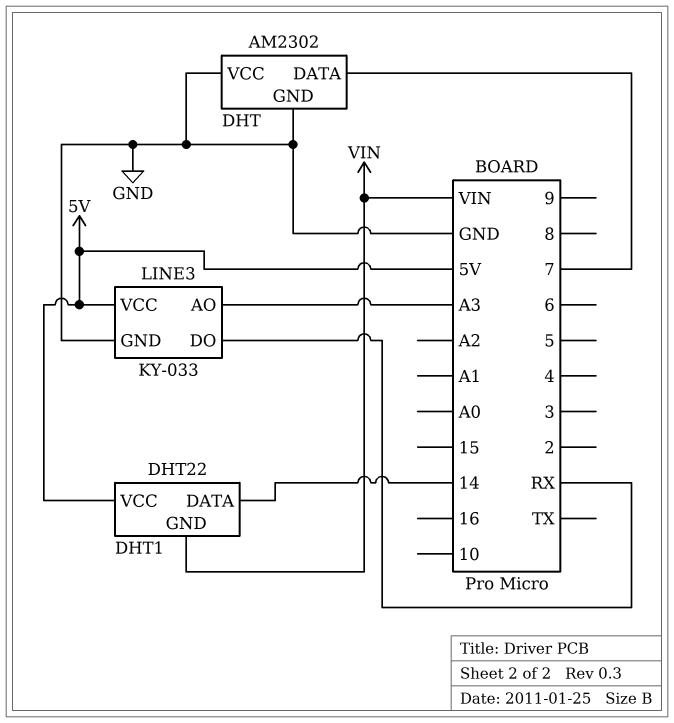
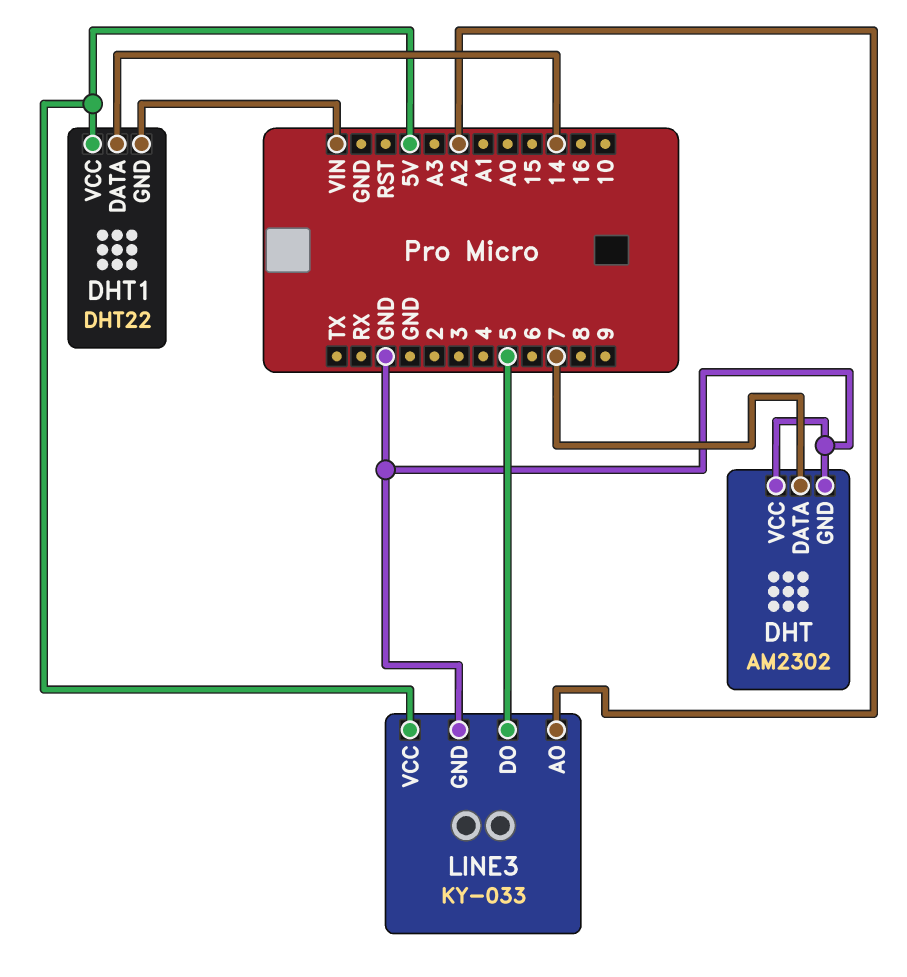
LINE3 pin AO: A3 -> A2
LINE3 pin DO: RX -> 5

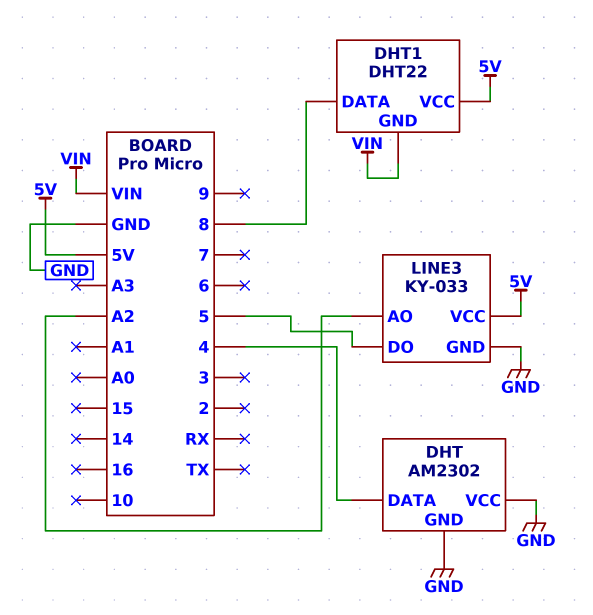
DHT pin DATA: 7 -> 4
DHT1 pin DATA: 14 -> 8

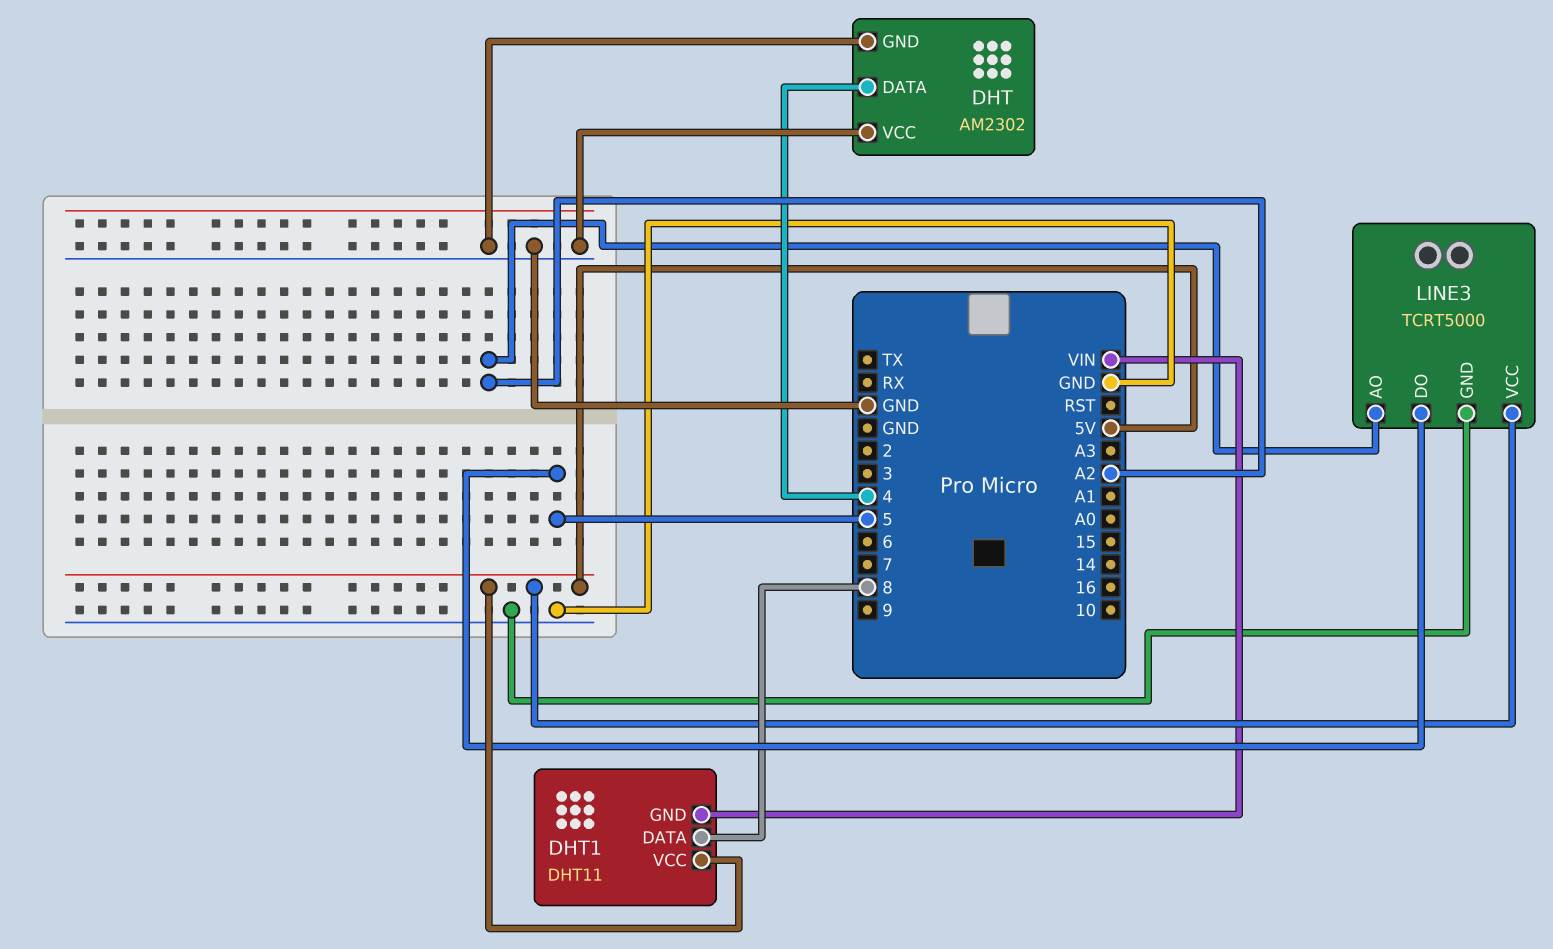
DHT1: DHT22 -> DHT11
LINE3: KY-033 -> TCRT5000

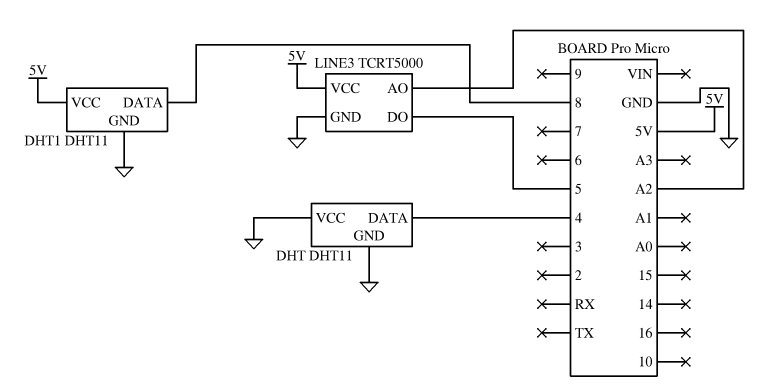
DHT: AM2302 -> DHT11
DHT1 pin GND: VIN -> GND

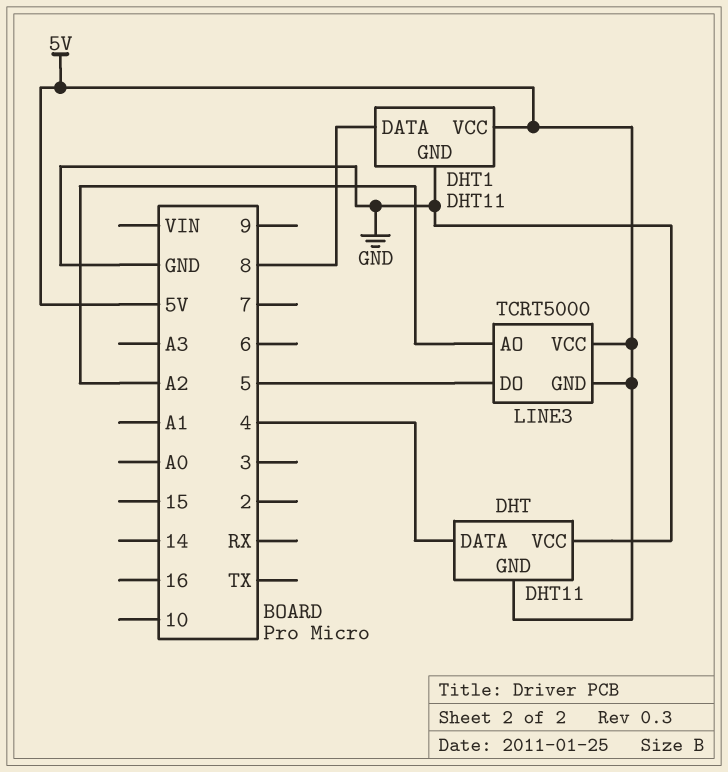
DHT pin GND: GND -> 5V
LINE3 pin GND: GND -> 5V

